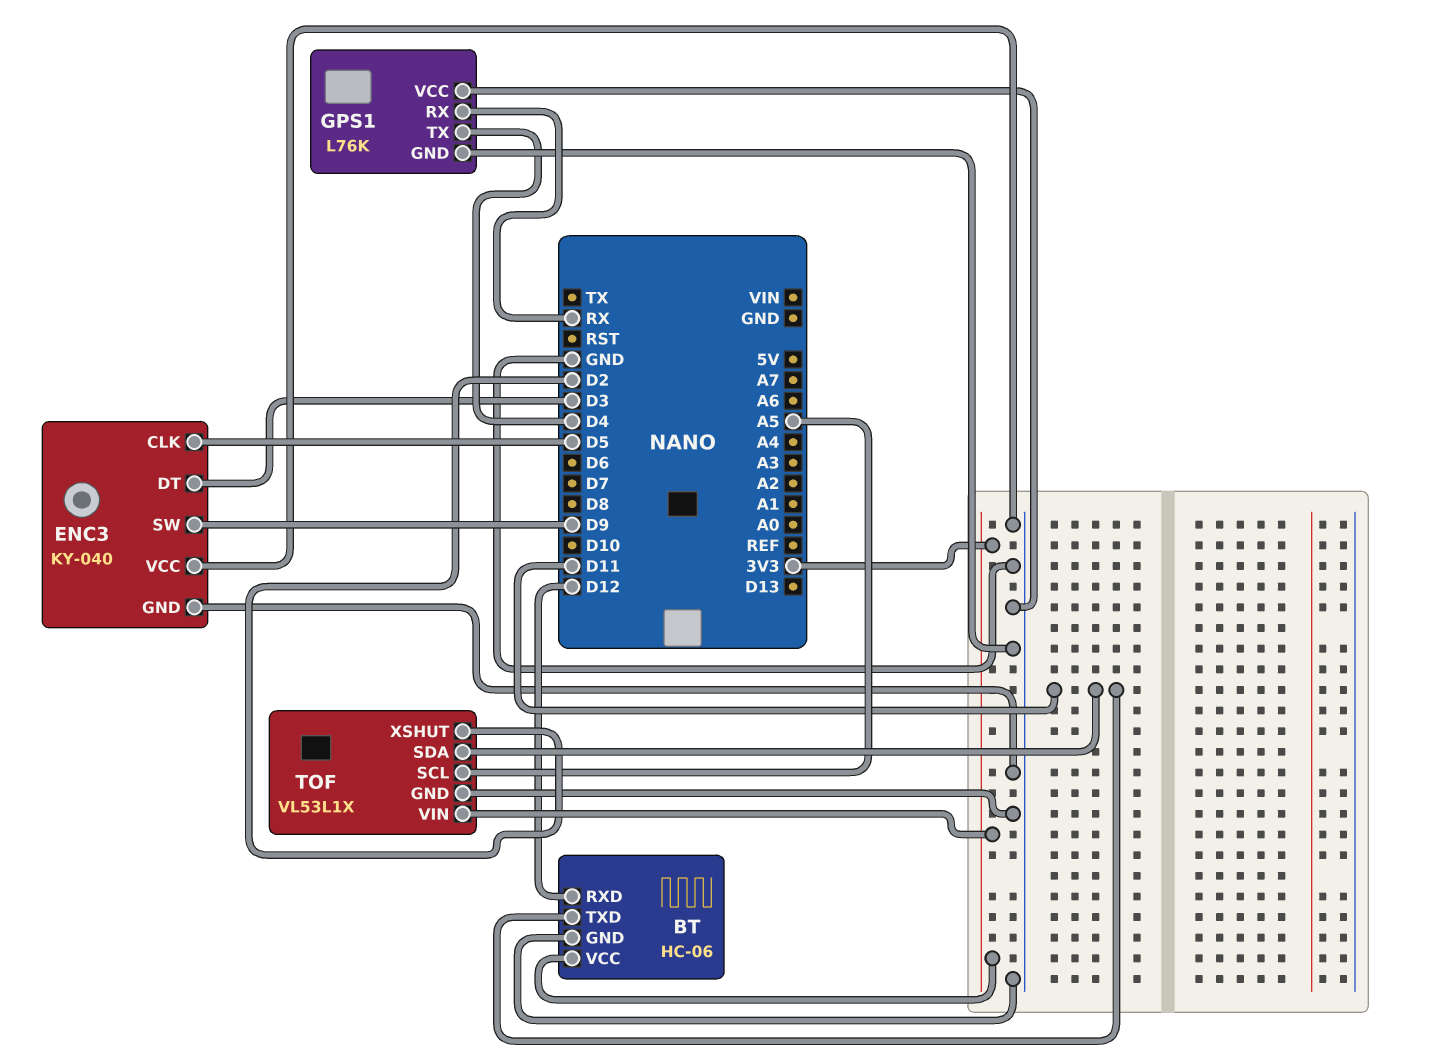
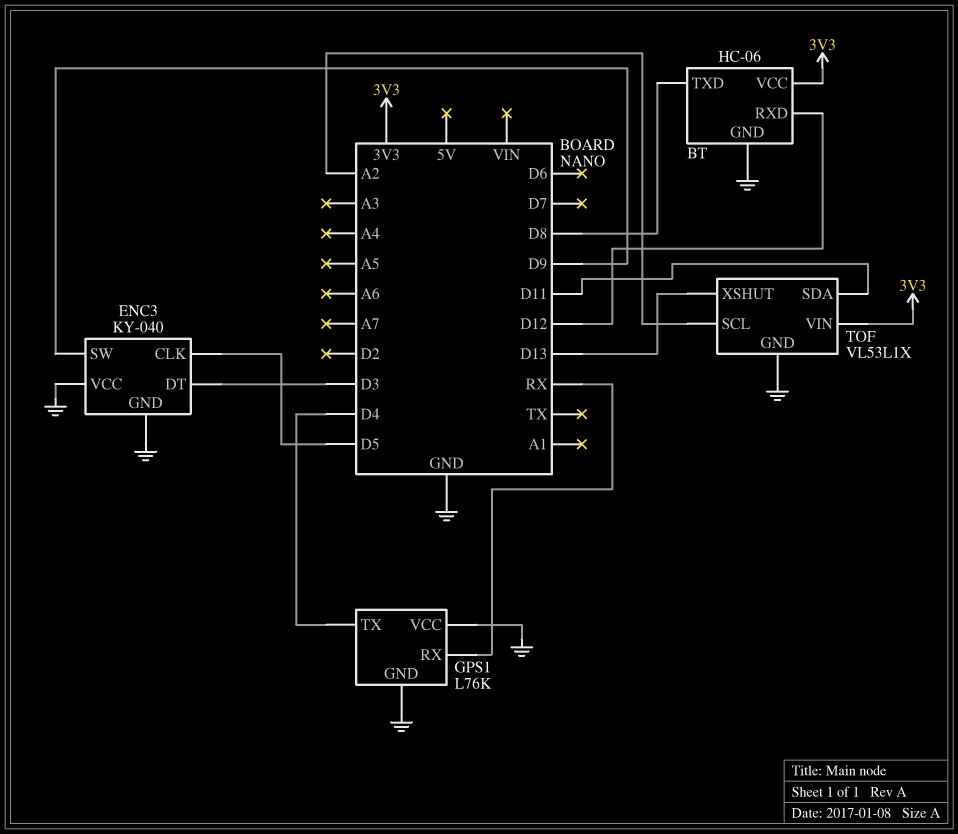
BT pin TXD: D11 -> D8
TOF pin SCL: A5 -> A2
TOF pin XSHUT: D2 -> D13

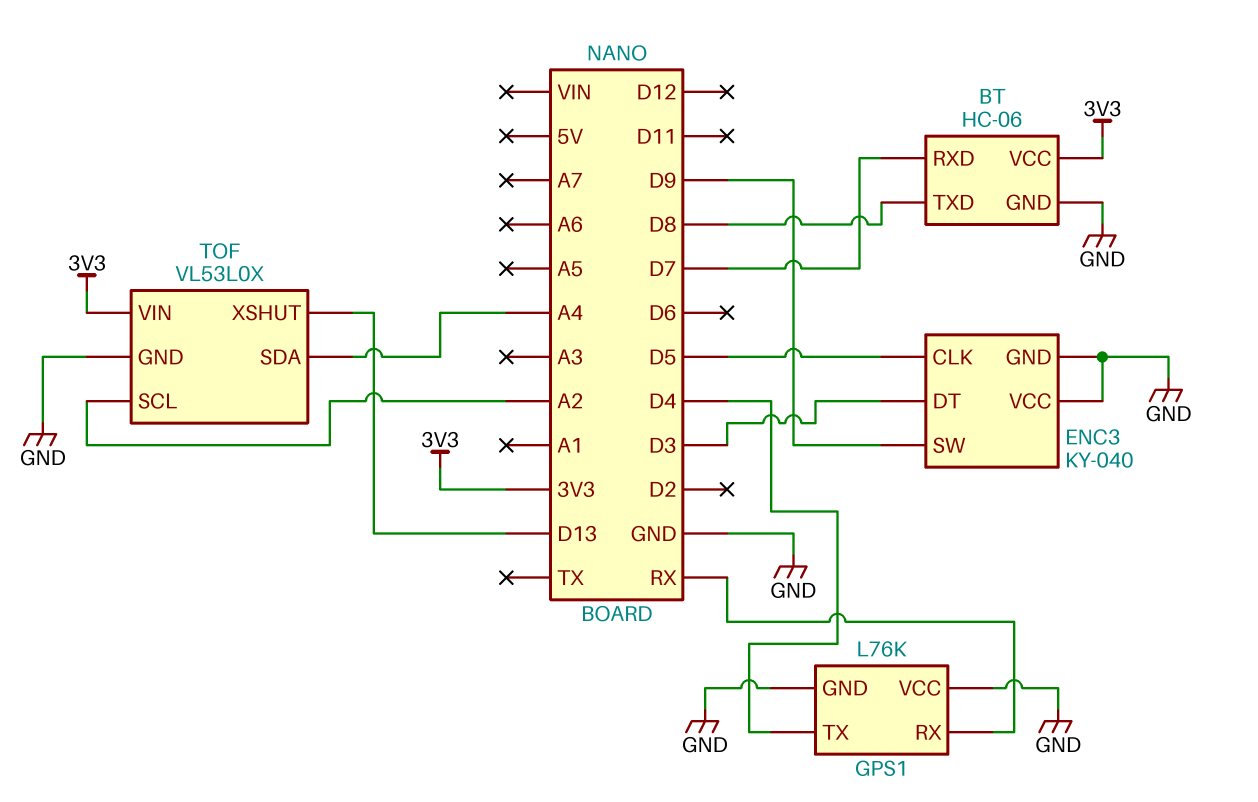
BT pin RXD: D12 -> D7
TOF: VL53L1X -> VL53L0X
TOF pin SDA: D11 -> A4

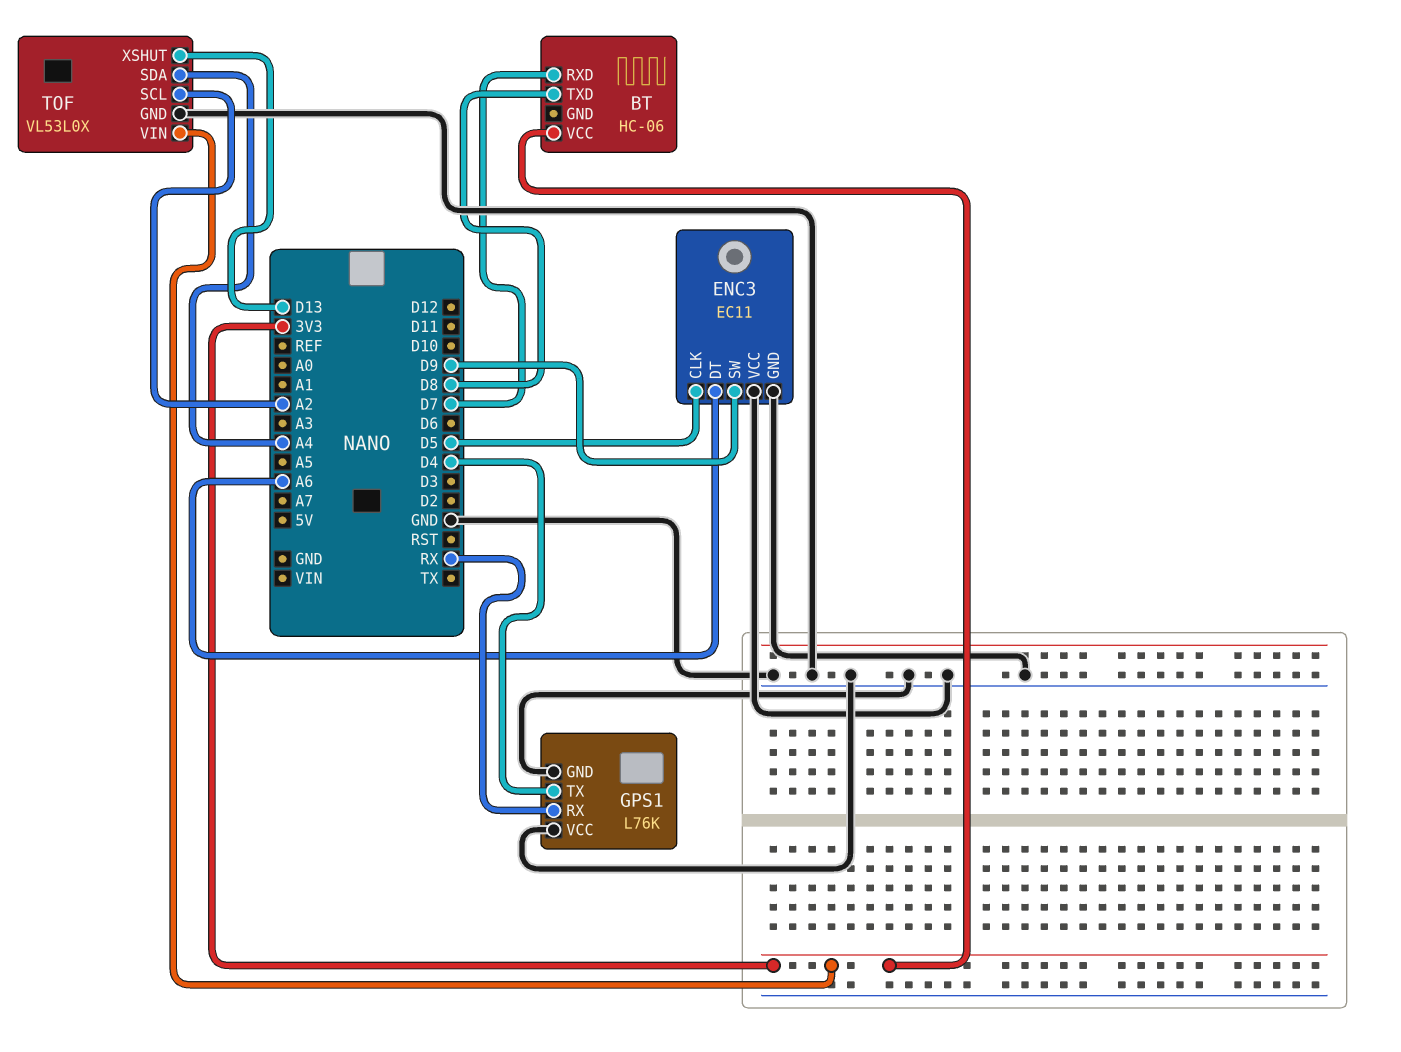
BT pin GND: GND -> none
ENC3: KY-040 -> EC11
ENC3 pin DT: D3 -> A6

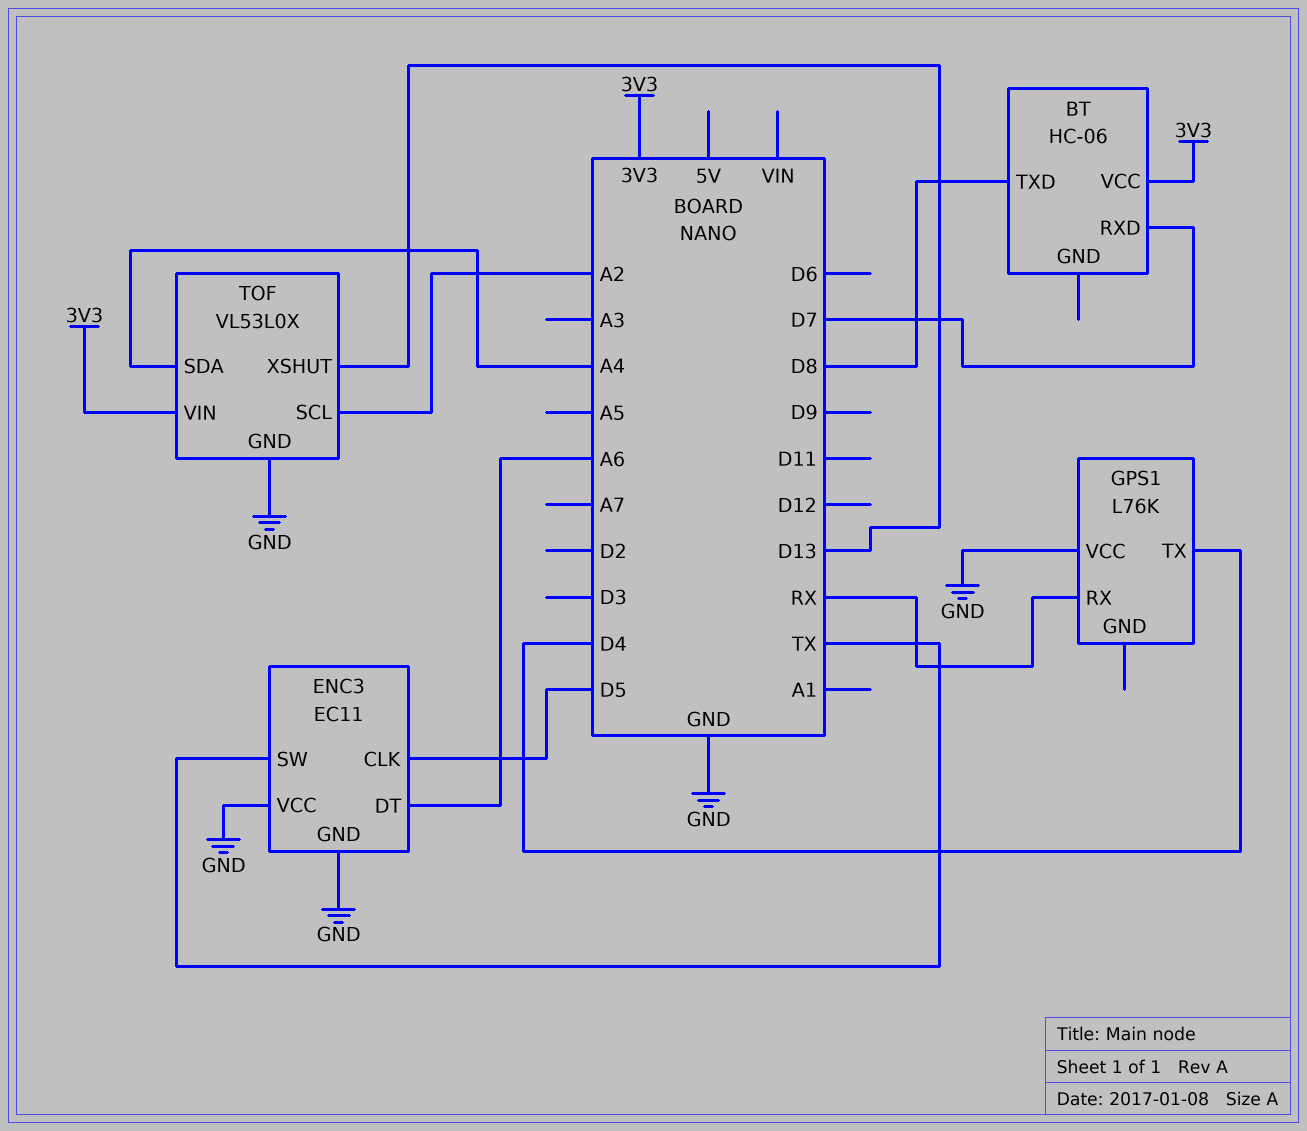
ENC3 pin SW: D9 -> TX
GPS1 pin GND: GND -> none

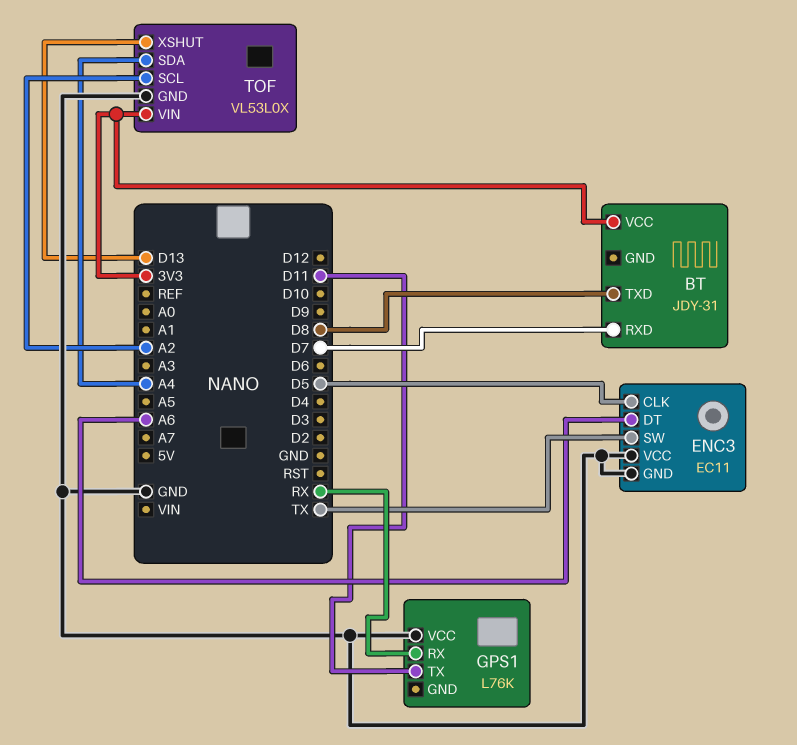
BT: HC-06 -> JDY-31
GPS1 pin TX: D4 -> D11

